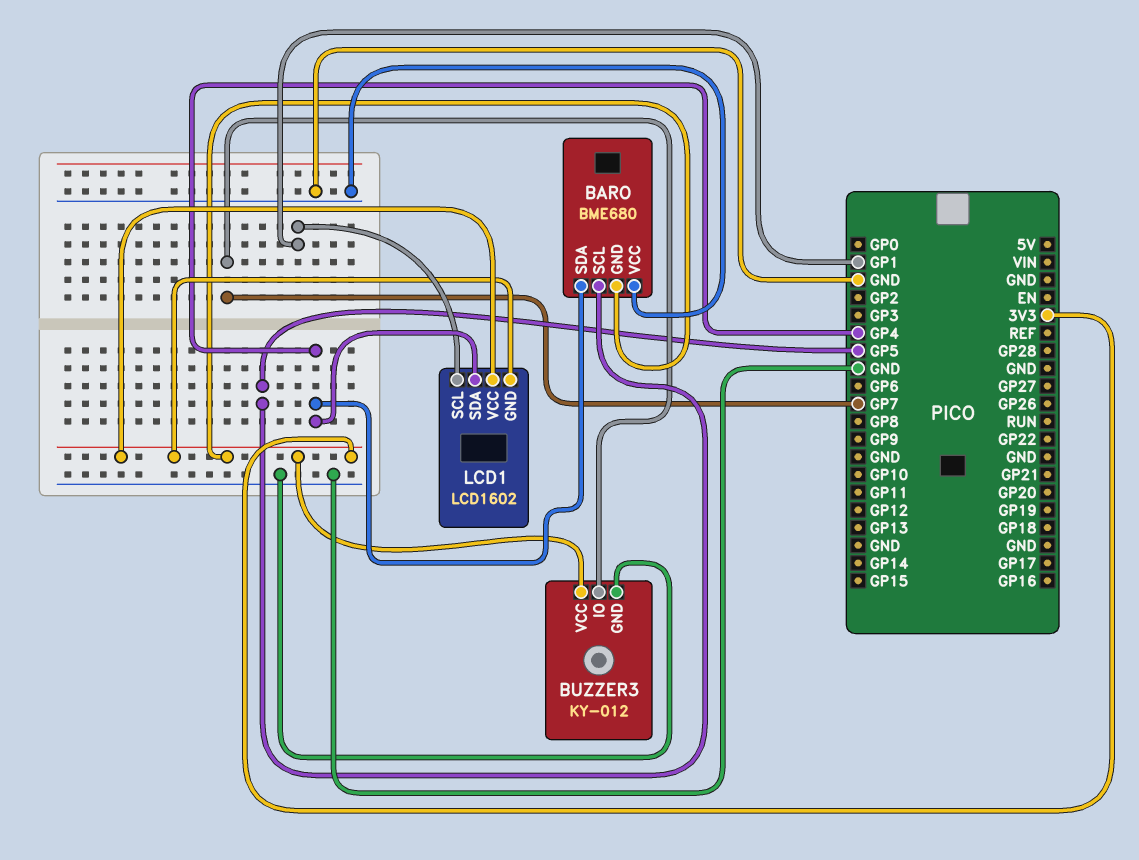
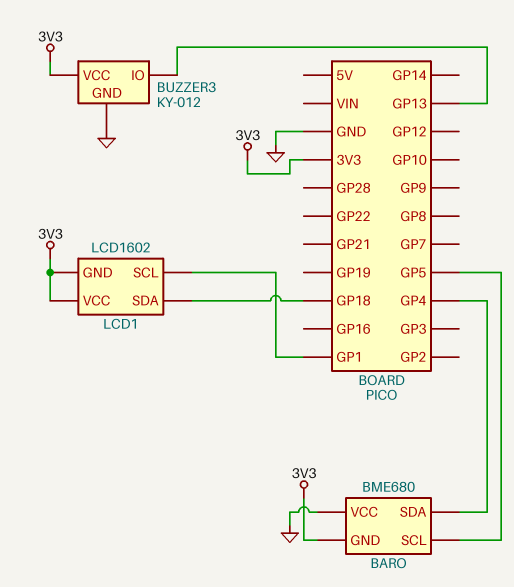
BUZZER3 pin IO: GP7 -> GP13
LCD1 pin SDA: GP4 -> GP18

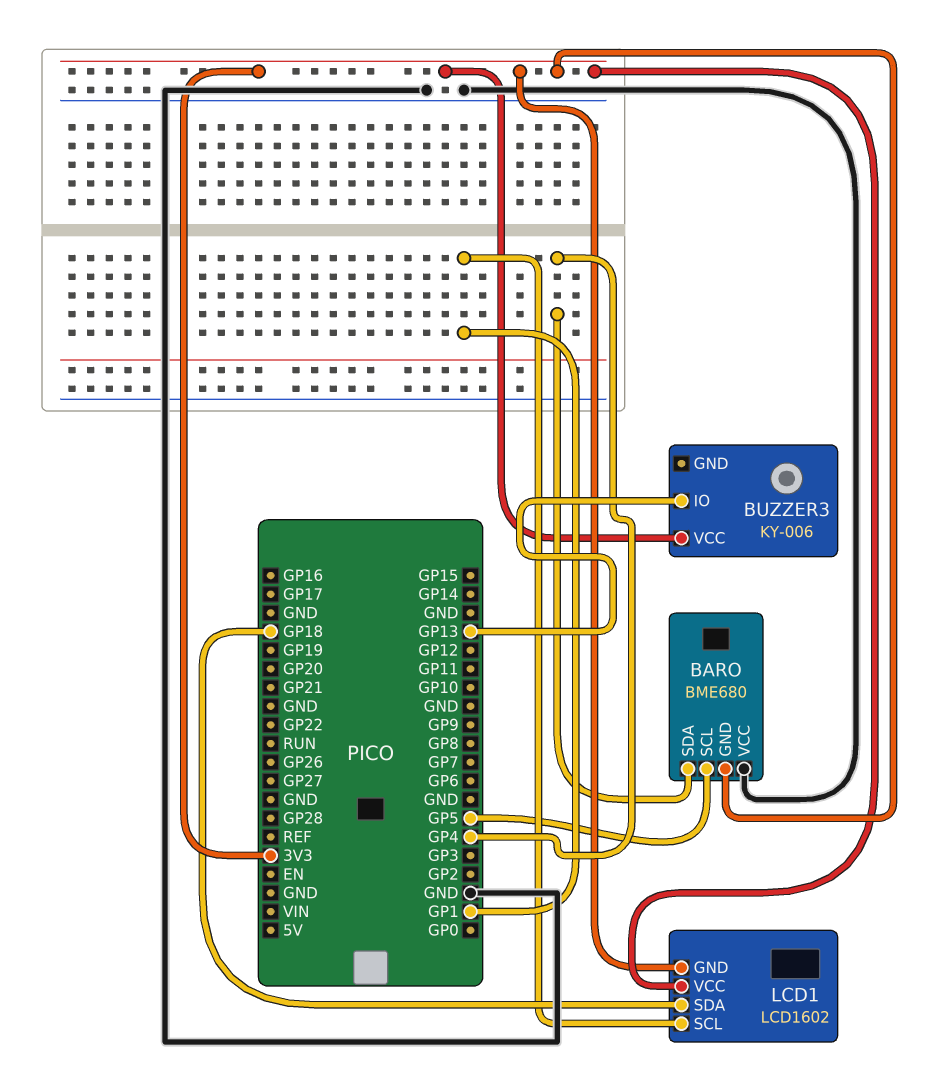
BUZZER3: KY-012 -> KY-006
BUZZER3 pin GND: GND -> none

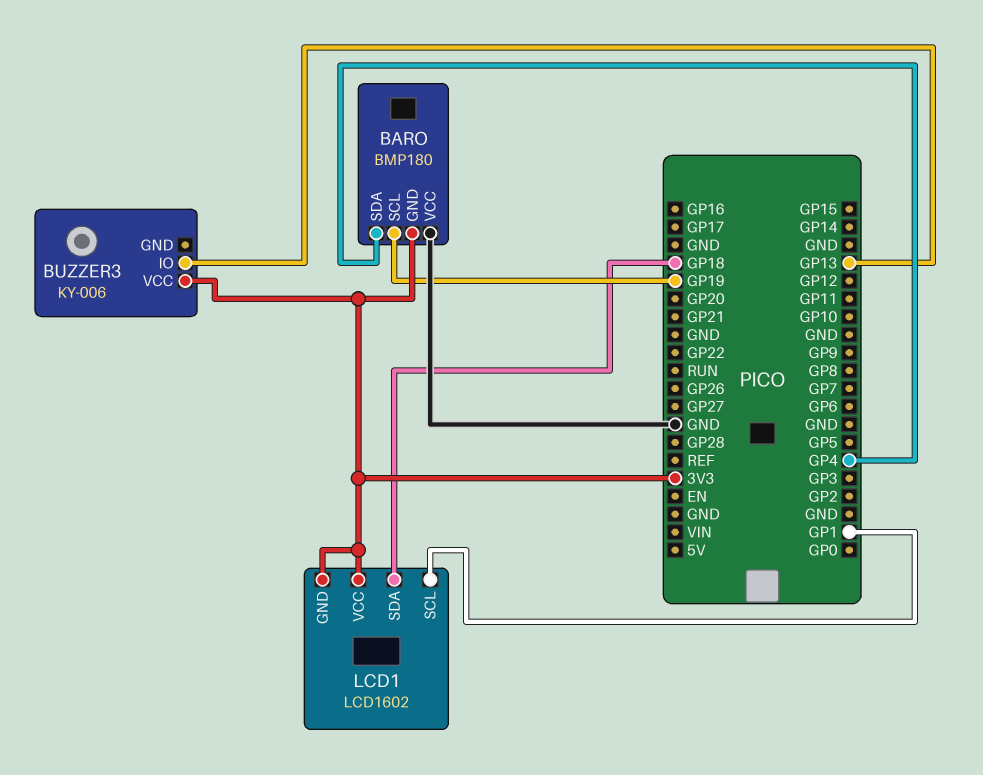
BARO: BME680 -> BMP180
BARO pin SCL: GP5 -> GP19

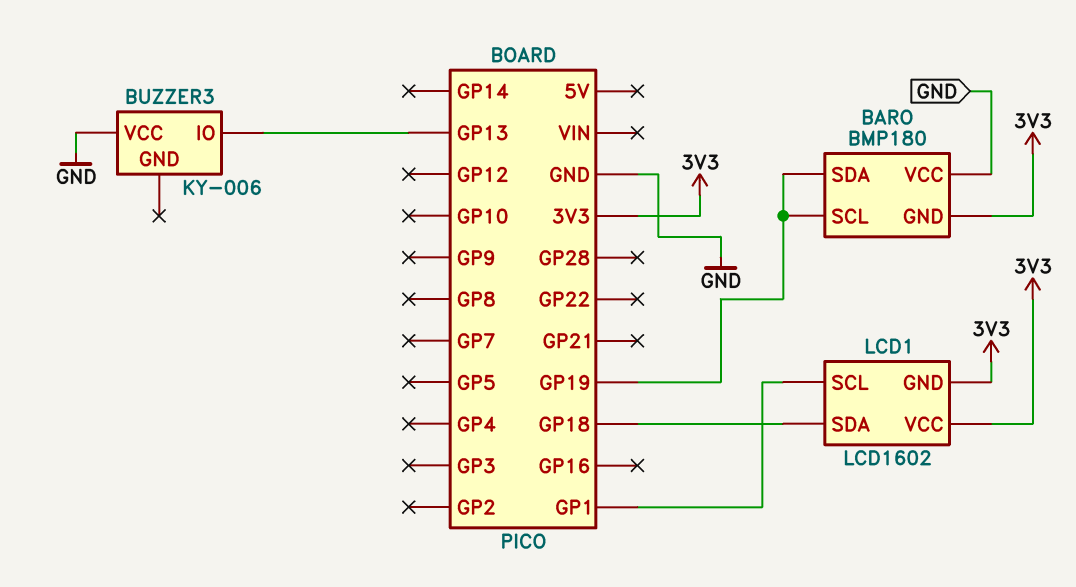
BARO pin SDA: GP4 -> GP19
BUZZER3 pin VCC: 3V3 -> GND

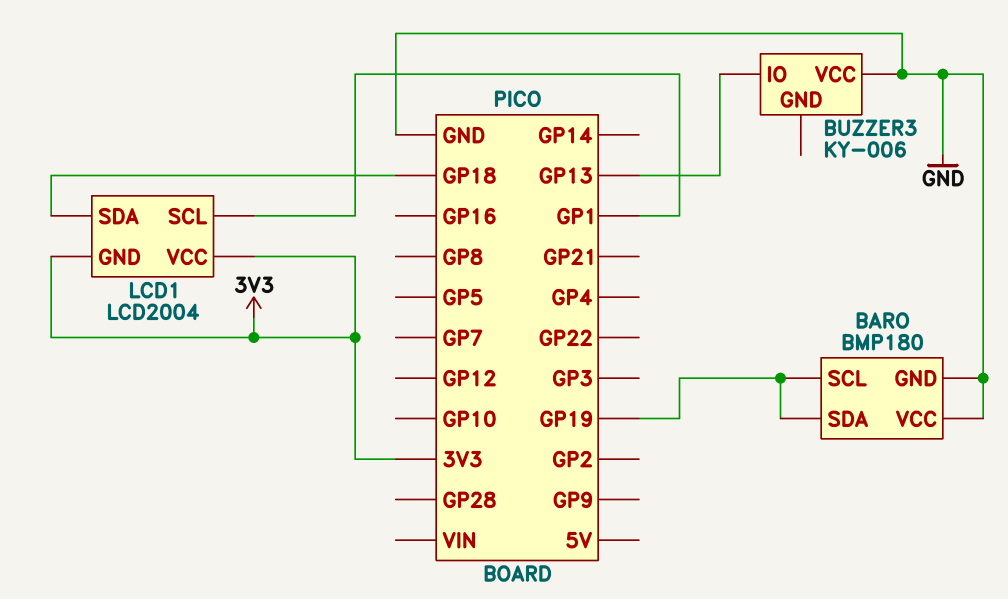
BARO pin GND: 3V3 -> GND
LCD1: LCD1602 -> LCD2004

